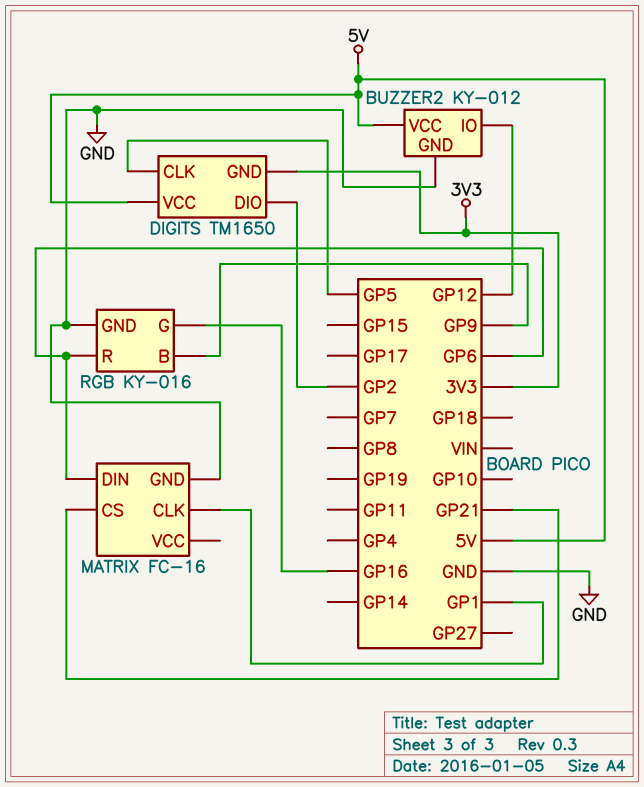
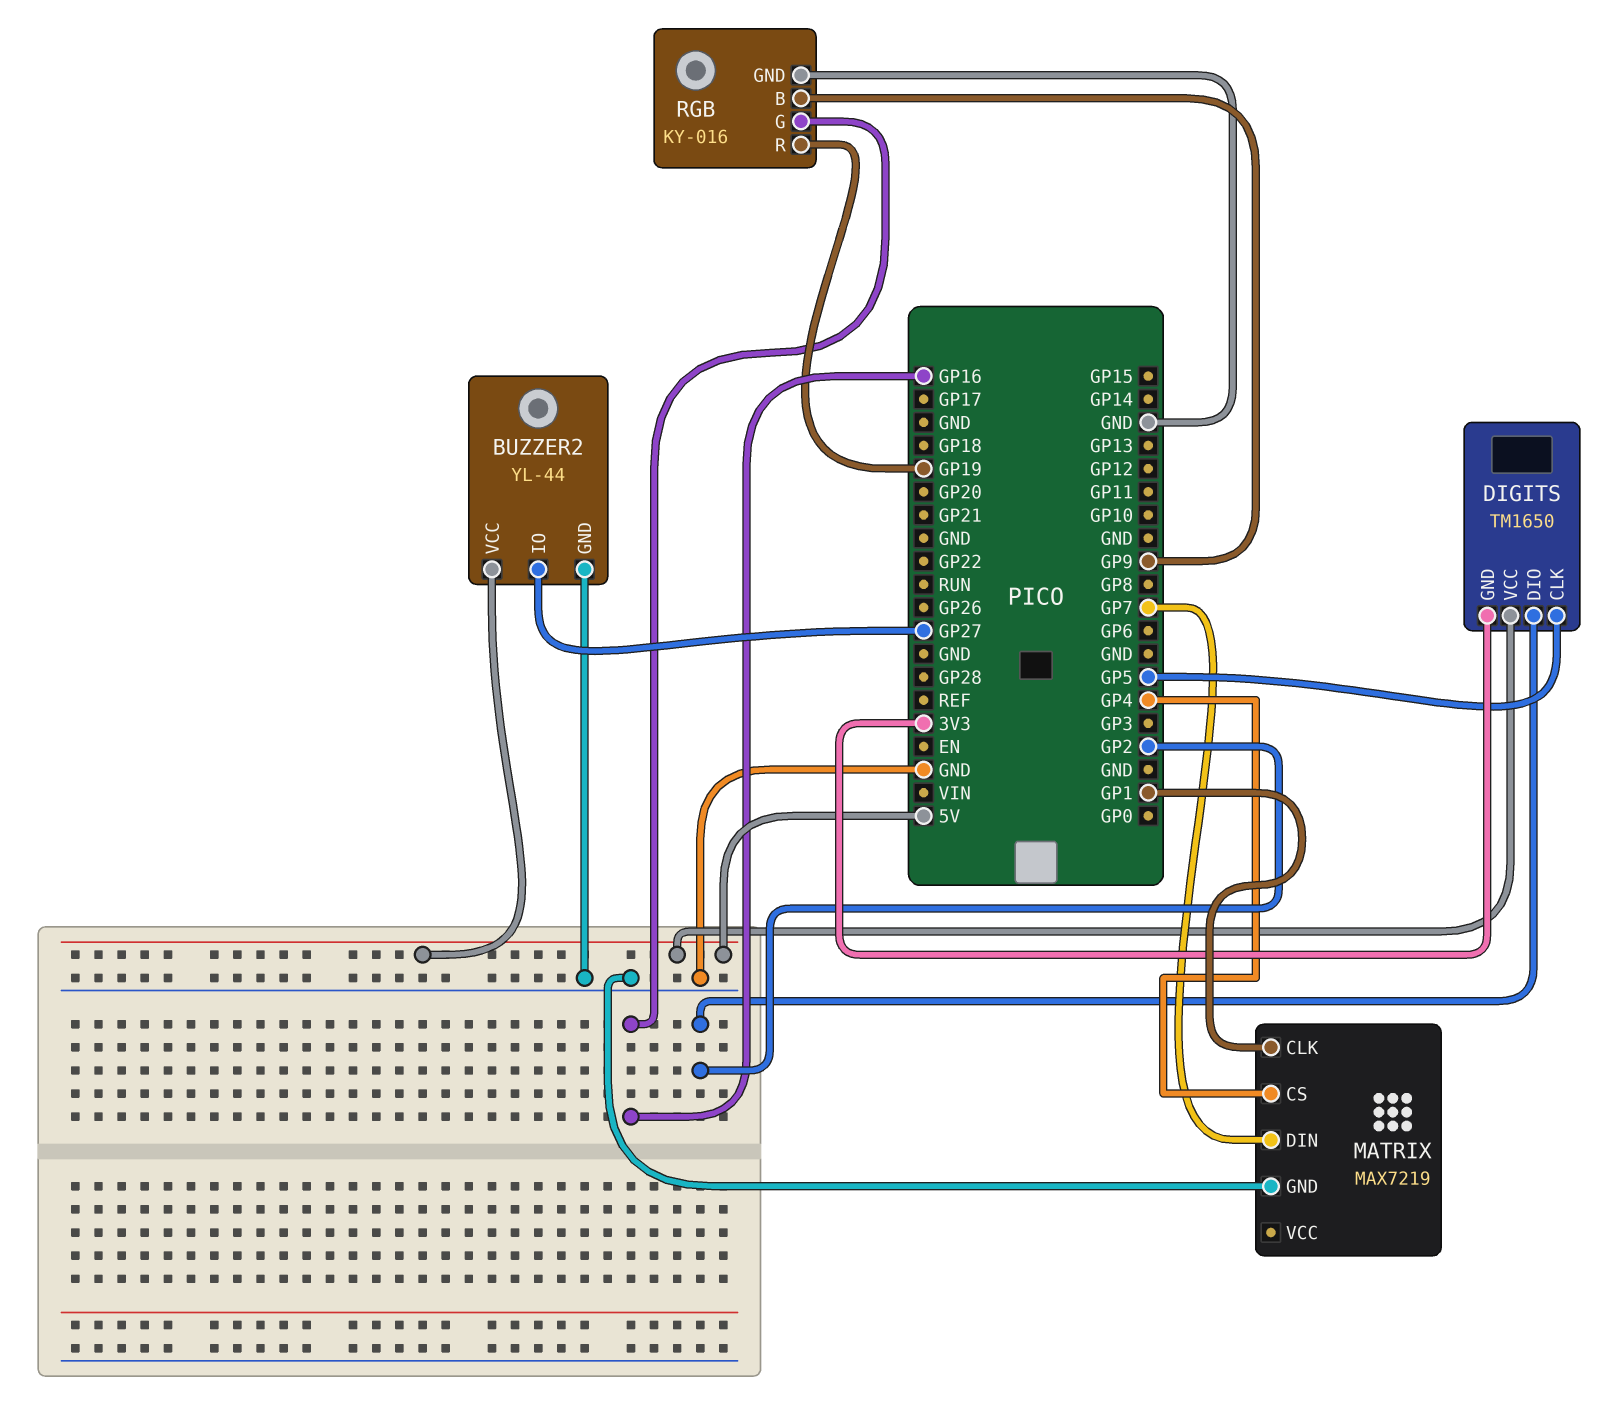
BUZZER2: KY-012 -> YL-44
BUZZER2 pin IO: GP12 -> GP27
MATRIX: FC-16 -> MAX7219
MATRIX pin CS: GP21 -> GP4
MATRIX pin DIN: GP6 -> GP7
RGB pin R: GP6 -> GP19

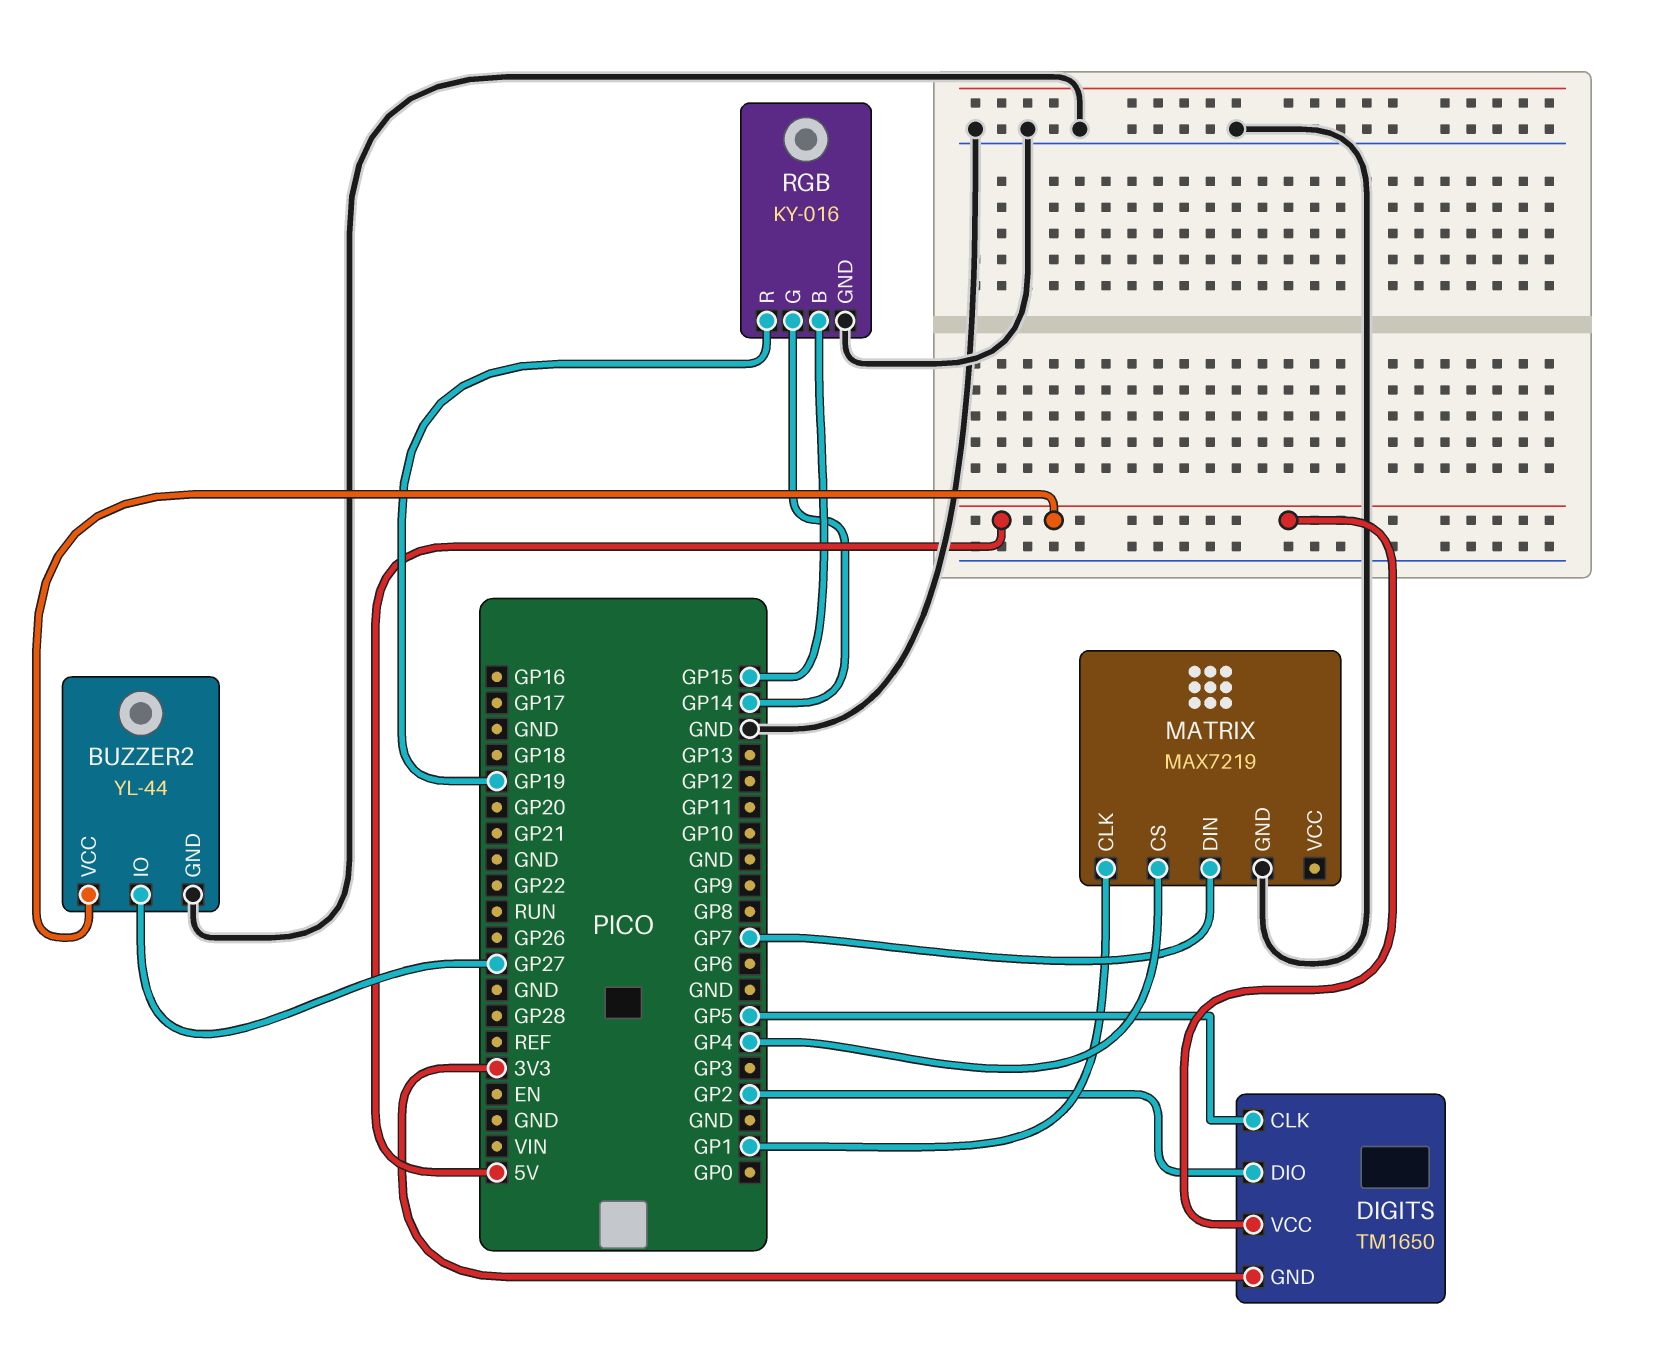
RGB pin B: GP9 -> GP15
RGB pin G: GP16 -> GP14

